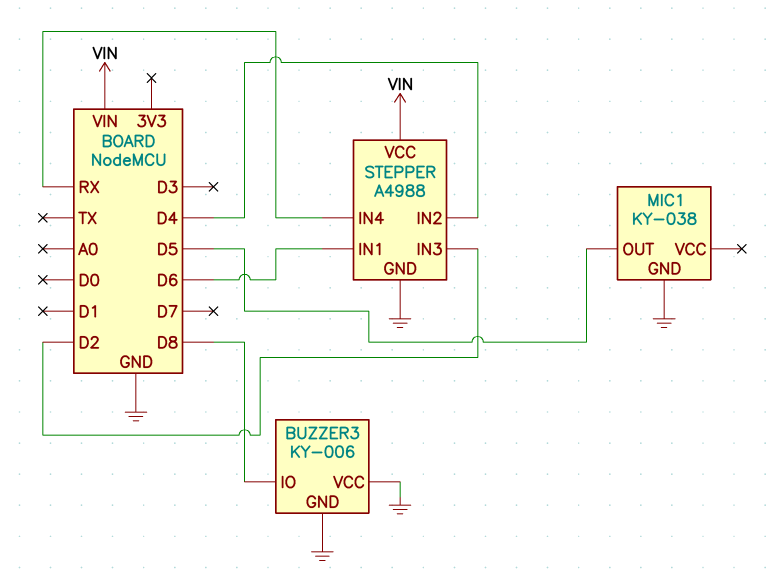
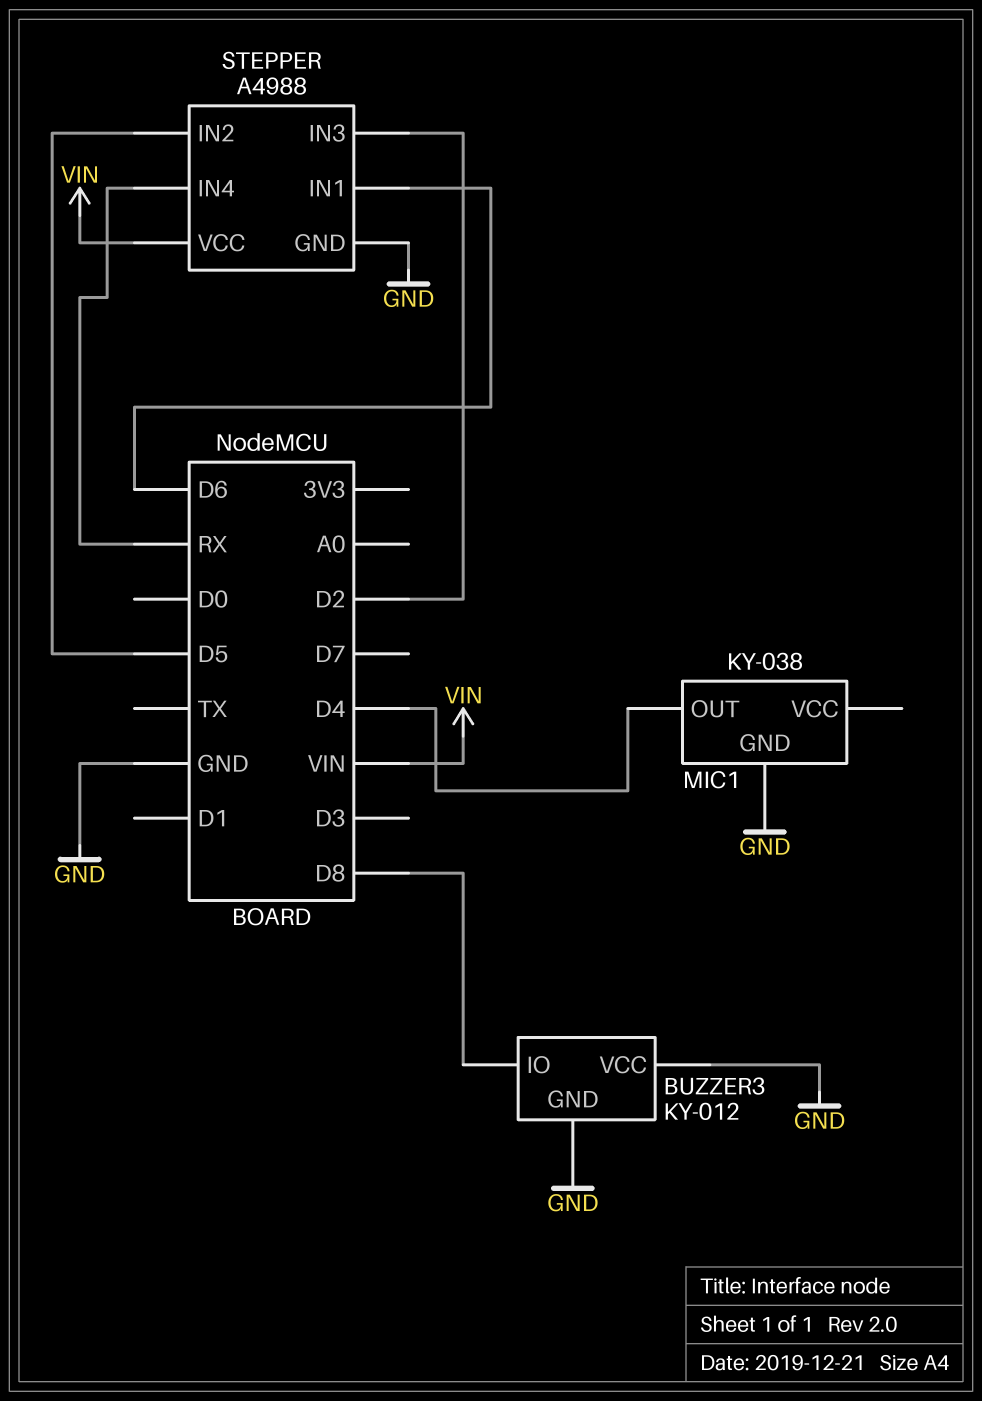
BUZZER3: KY-006 -> KY-012
MIC1 pin OUT: D5 -> D4
STEPPER pin IN2: D4 -> D5

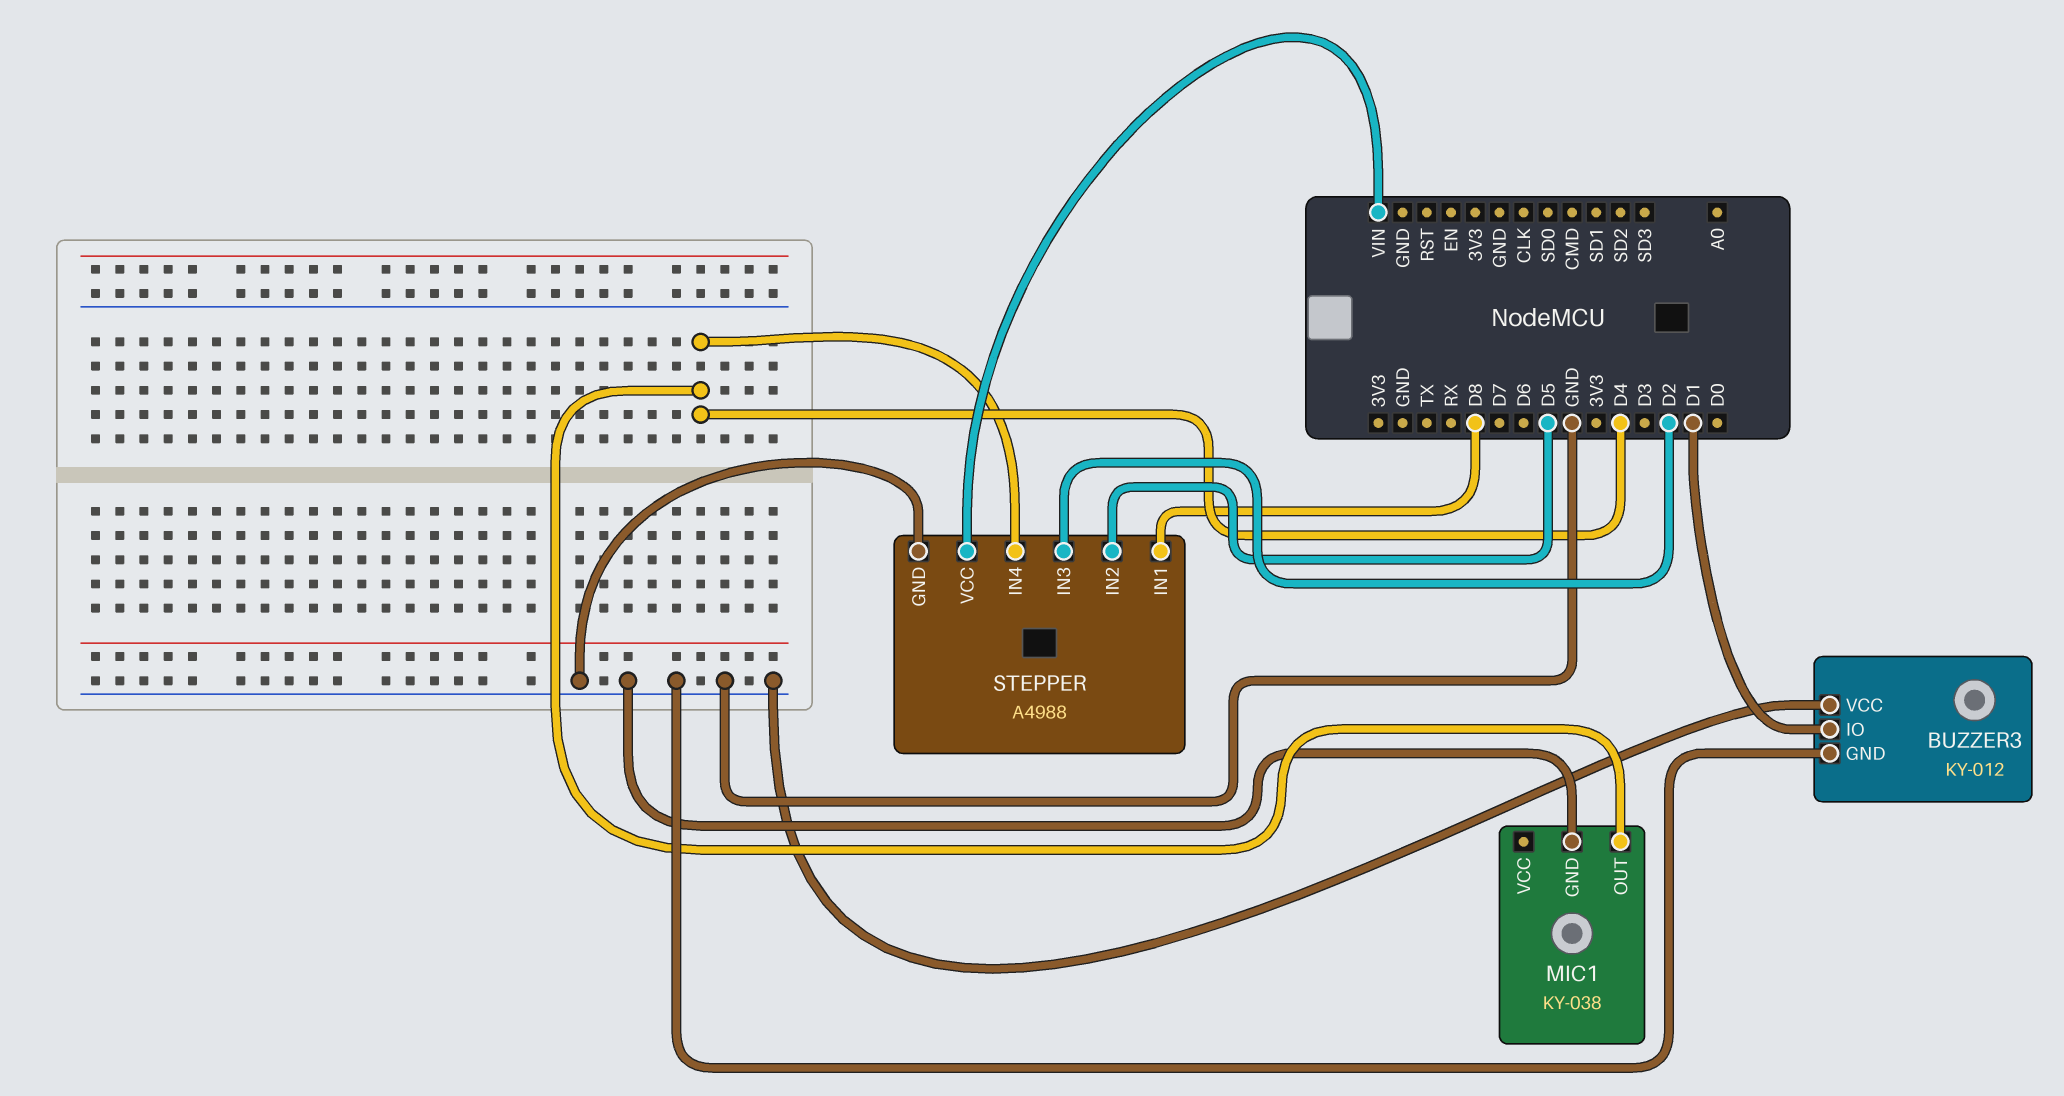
BUZZER3 pin IO: D8 -> D1
STEPPER pin IN1: D6 -> D8
STEPPER pin IN4: RX -> D4

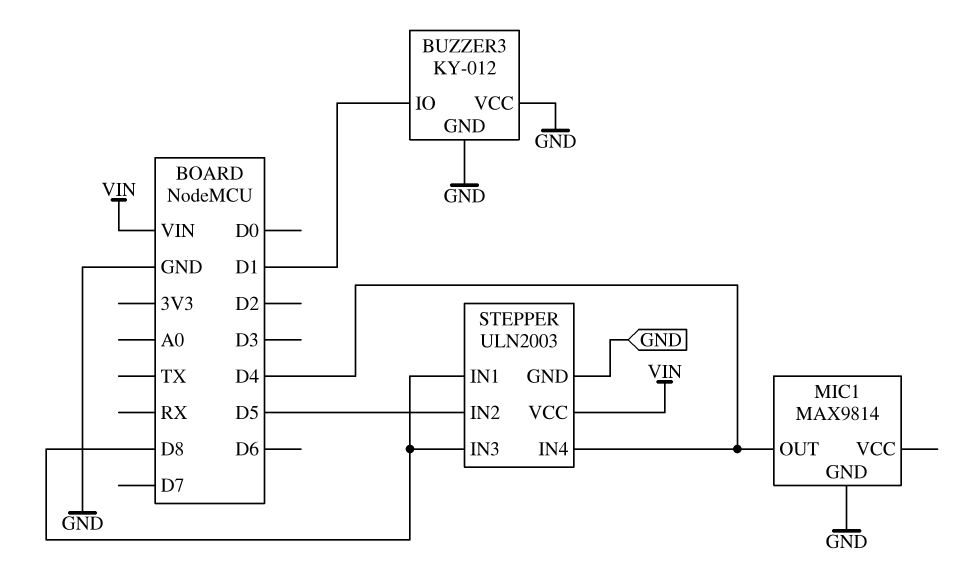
MIC1: KY-038 -> MAX9814
STEPPER: A4988 -> ULN2003
STEPPER pin IN3: D2 -> D8

